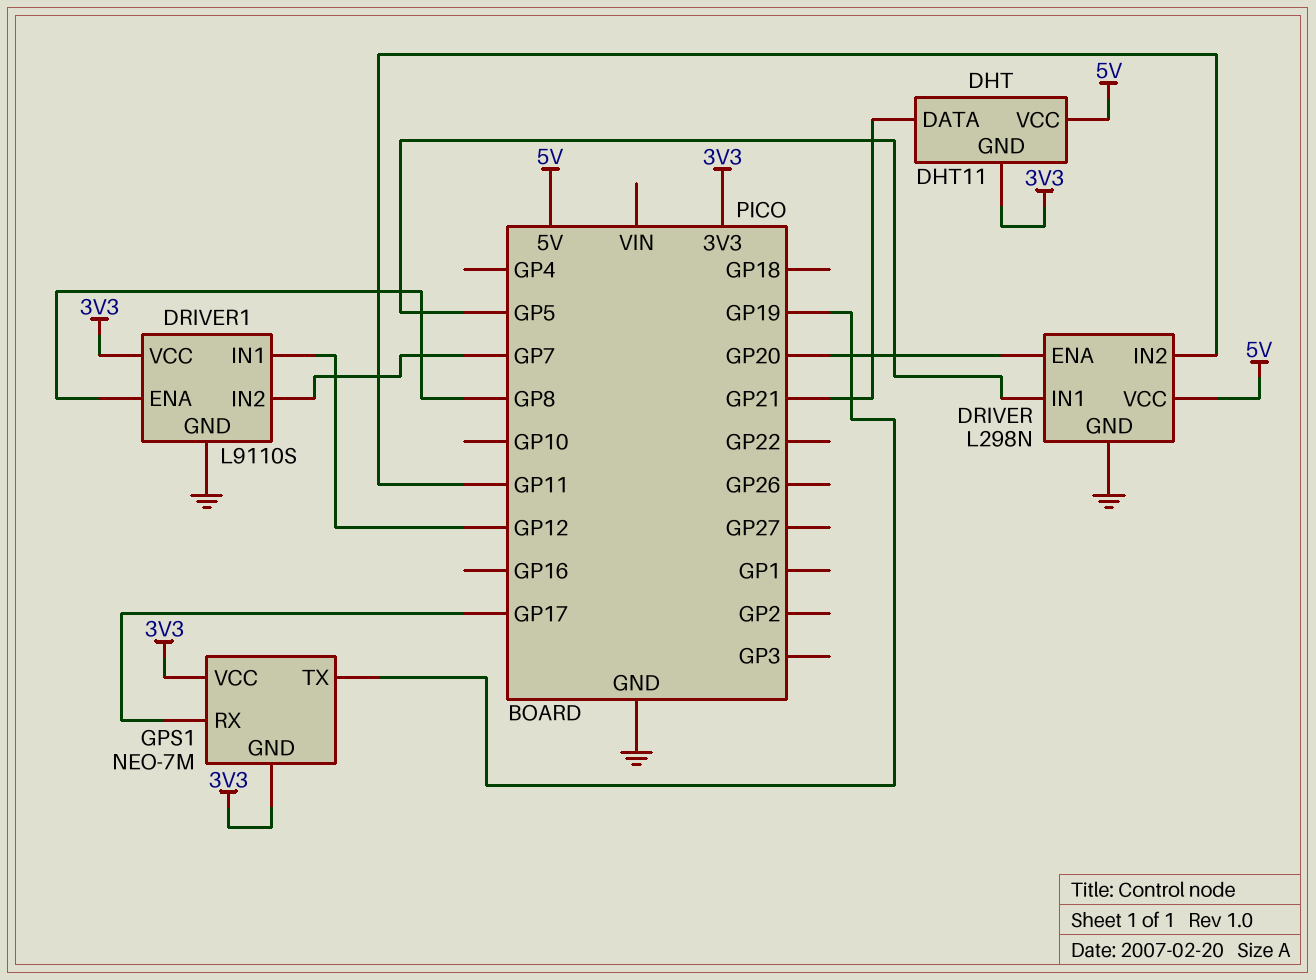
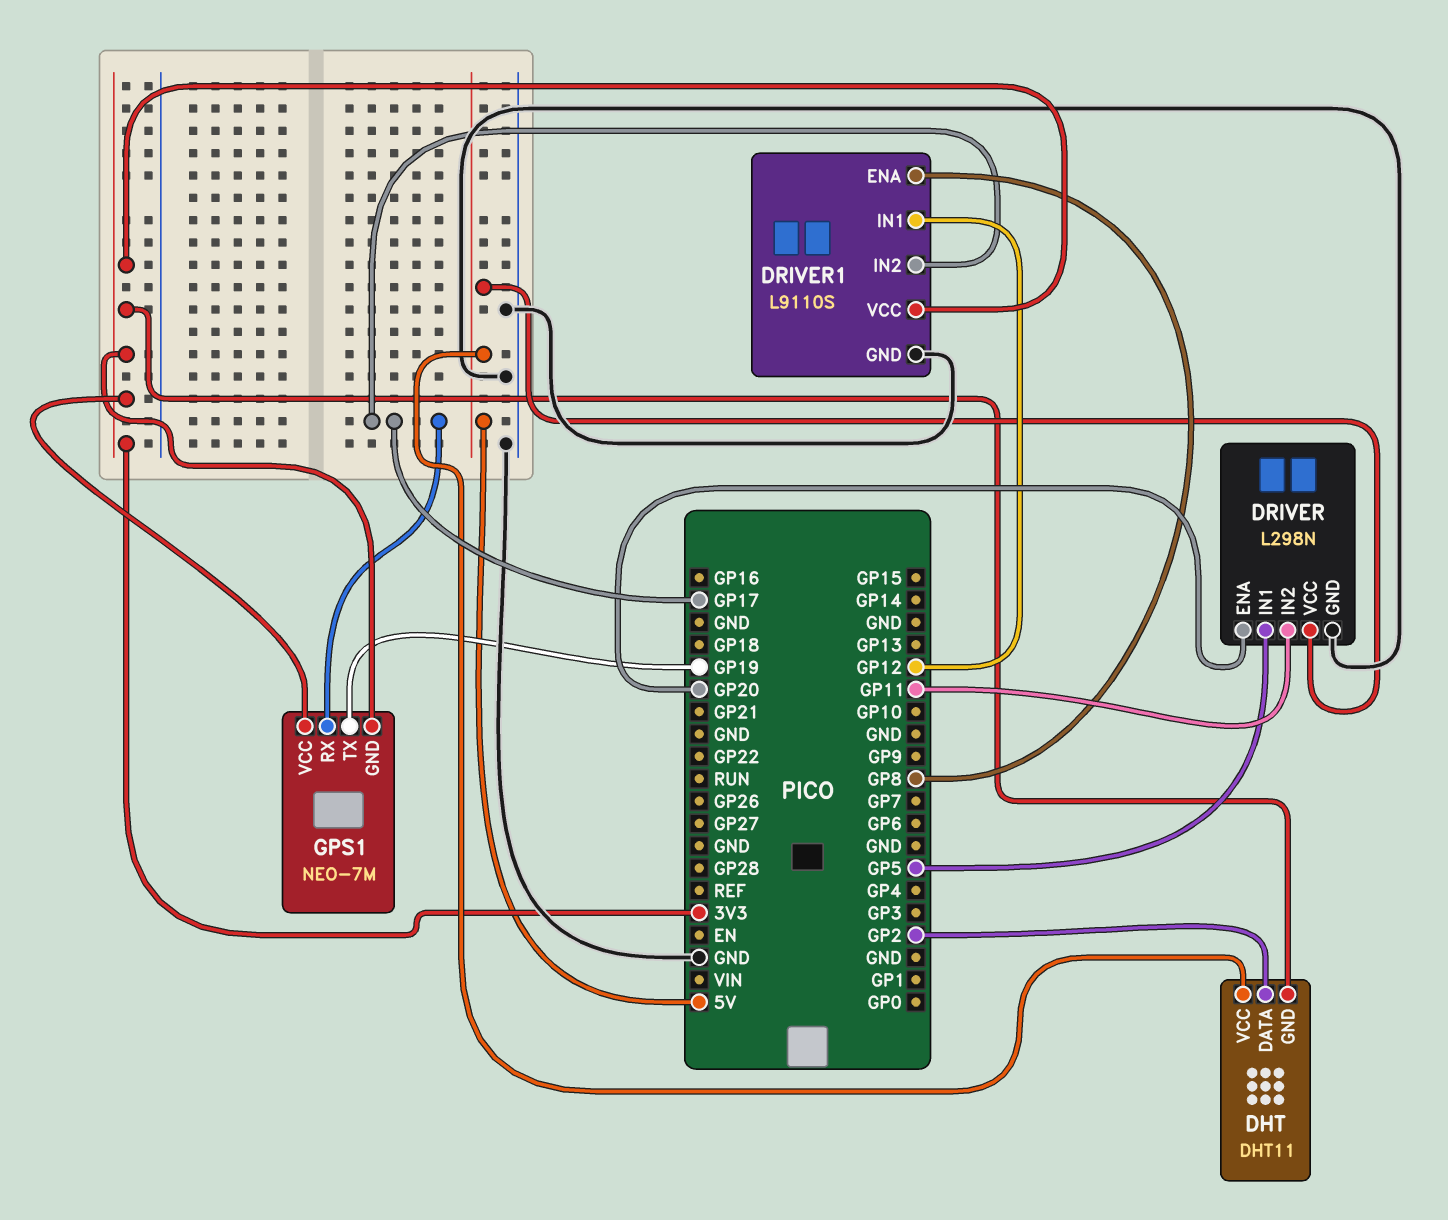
DHT pin DATA: GP21 -> GP2
DRIVER1 pin IN2: GP7 -> GP17

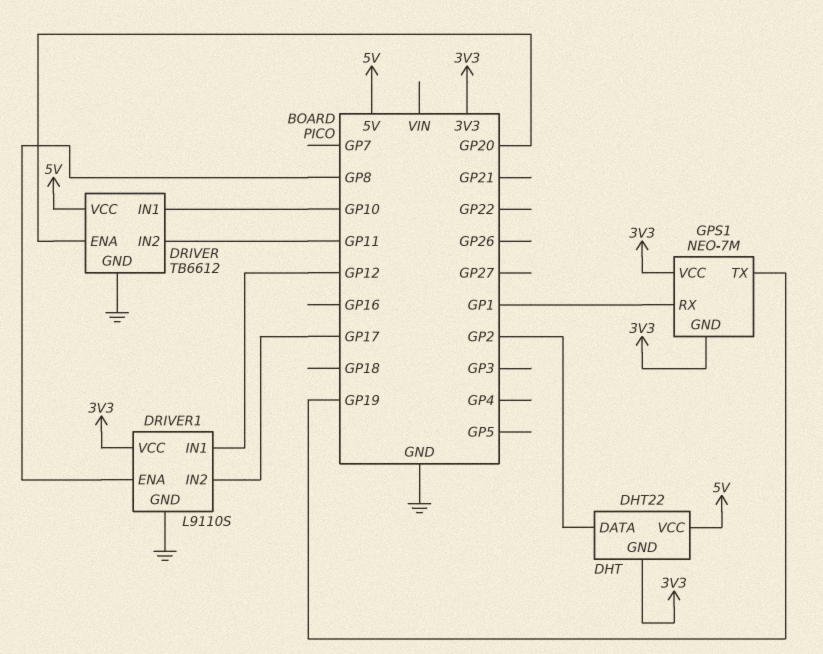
DHT: DHT11 -> DHT22
DRIVER: L298N -> TB6612
DRIVER pin IN1: GP5 -> GP10
GPS1 pin RX: GP17 -> GP1

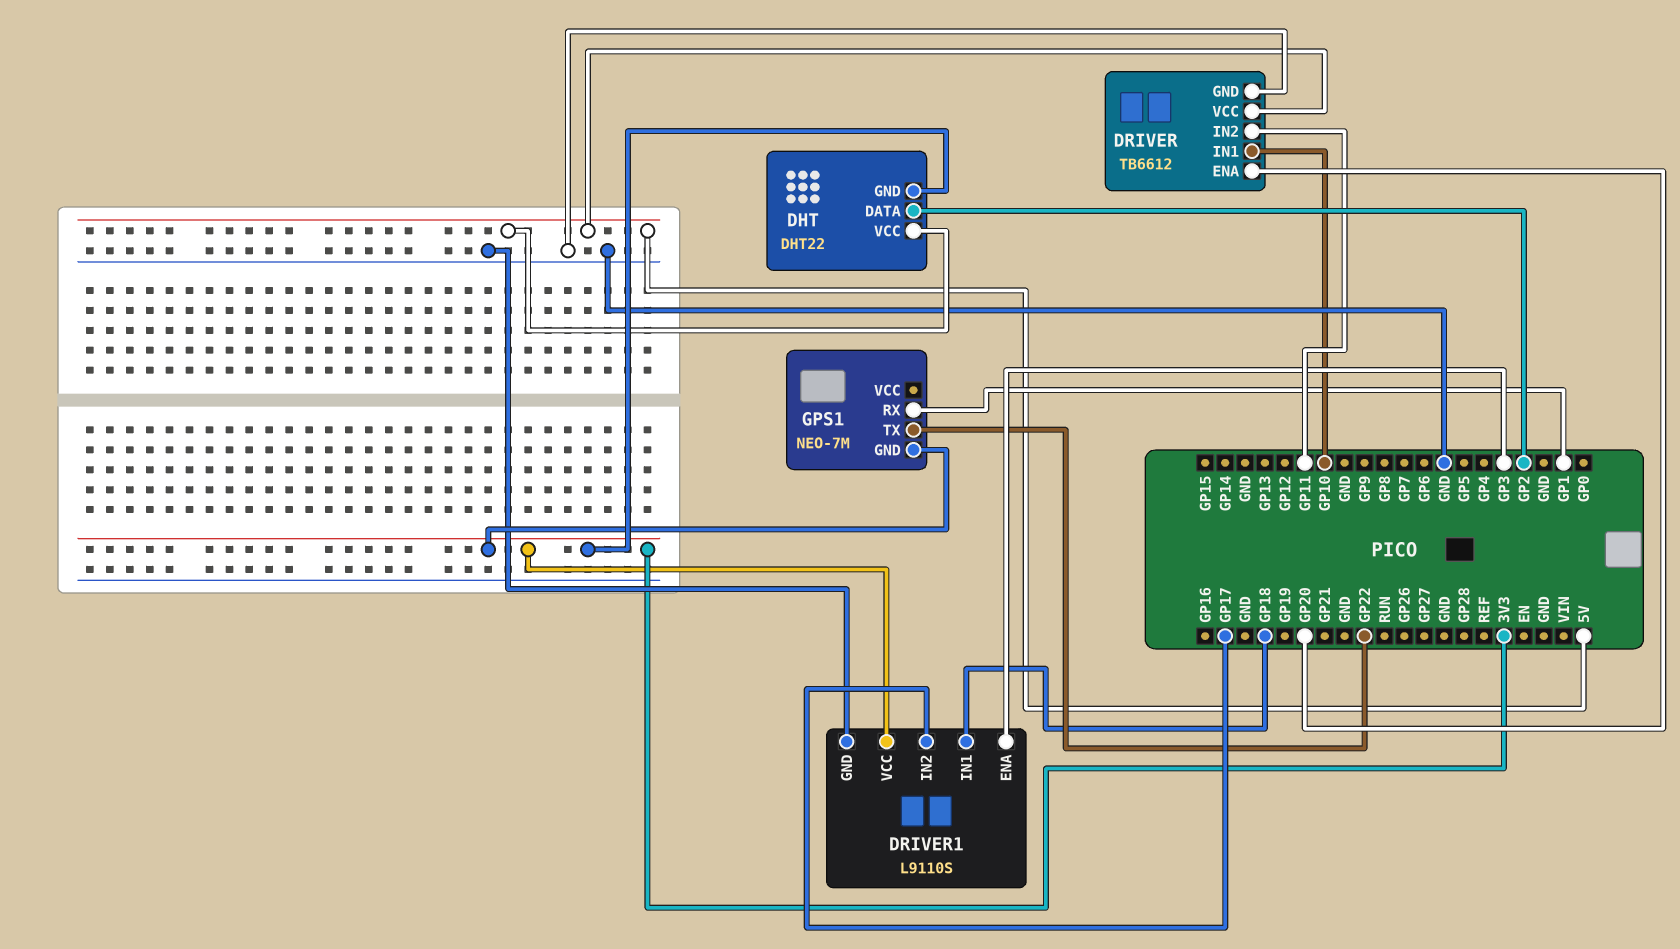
DRIVER1 pin ENA: GP8 -> GP3
DRIVER1 pin IN1: GP12 -> GP18
GPS1 pin TX: GP19 -> GP22
GPS1 pin VCC: 3V3 -> none

